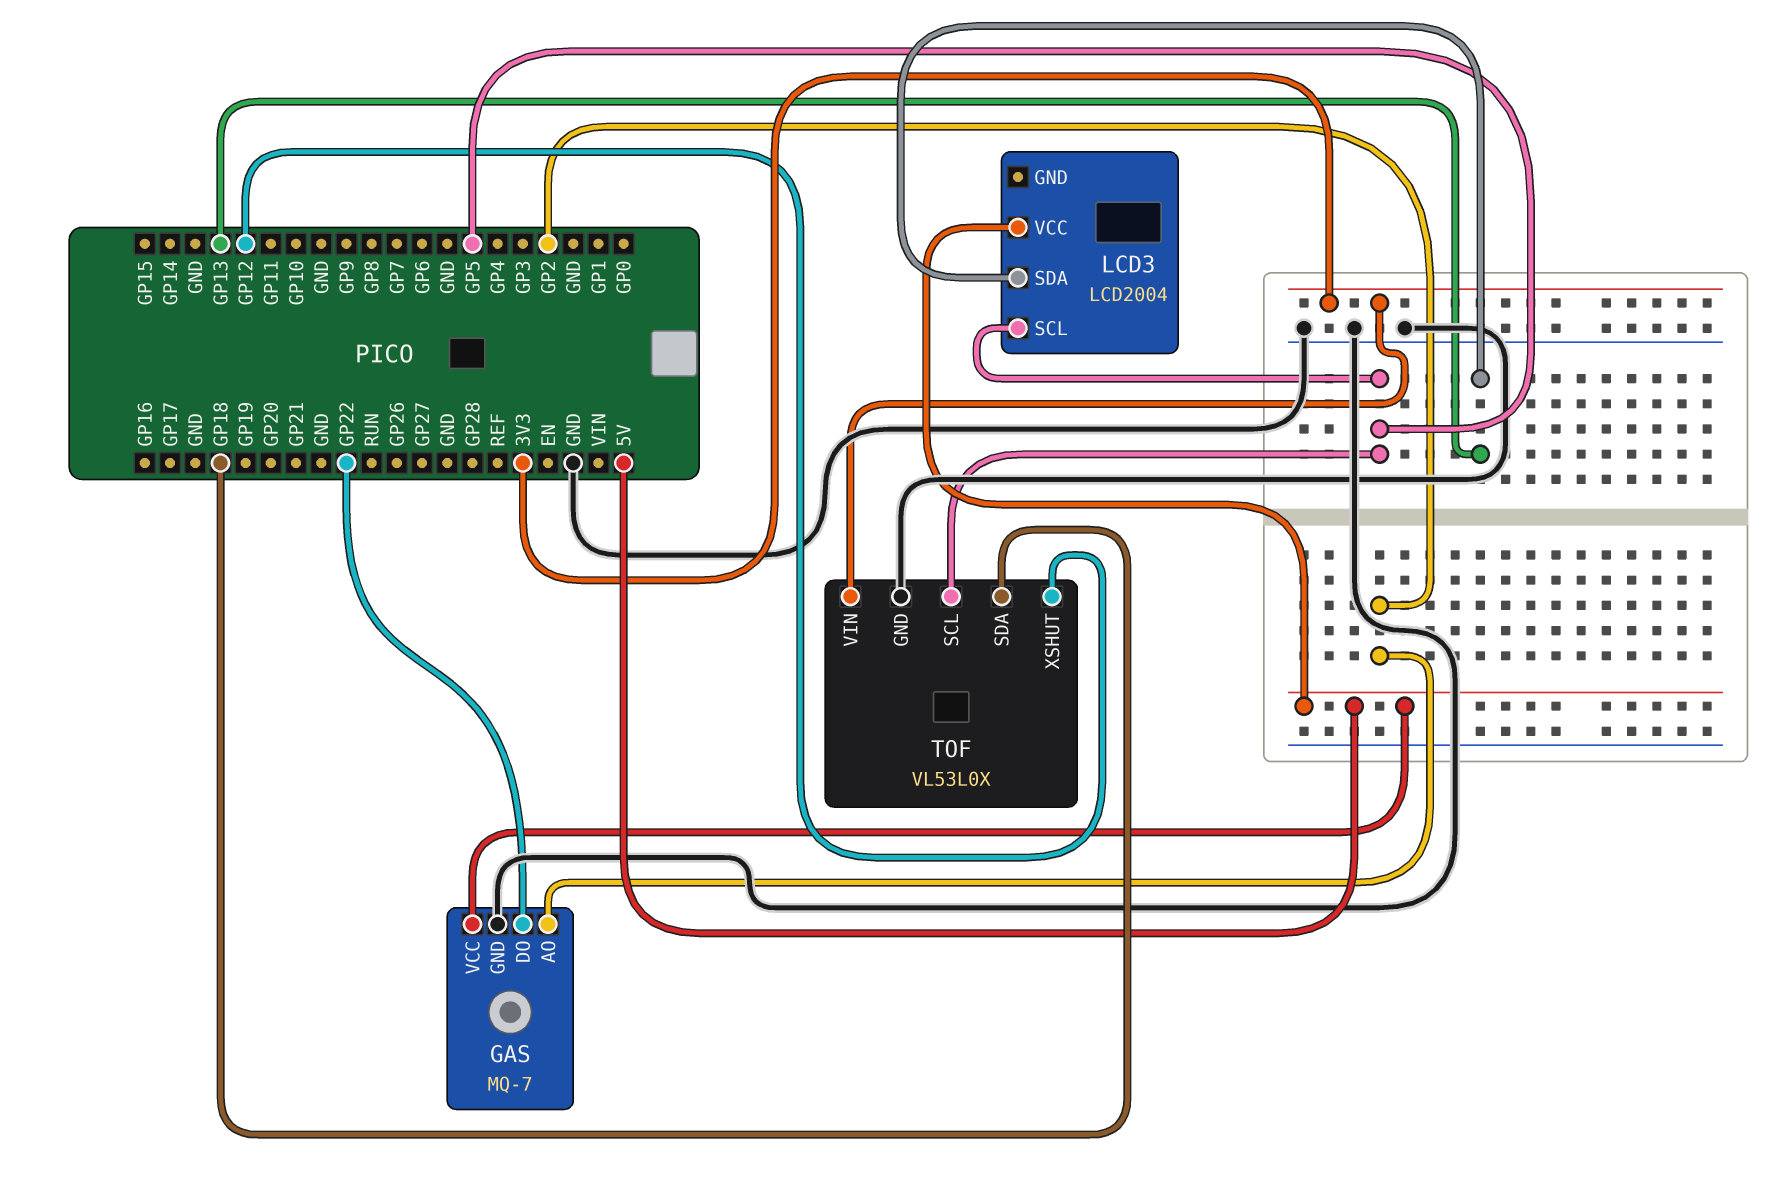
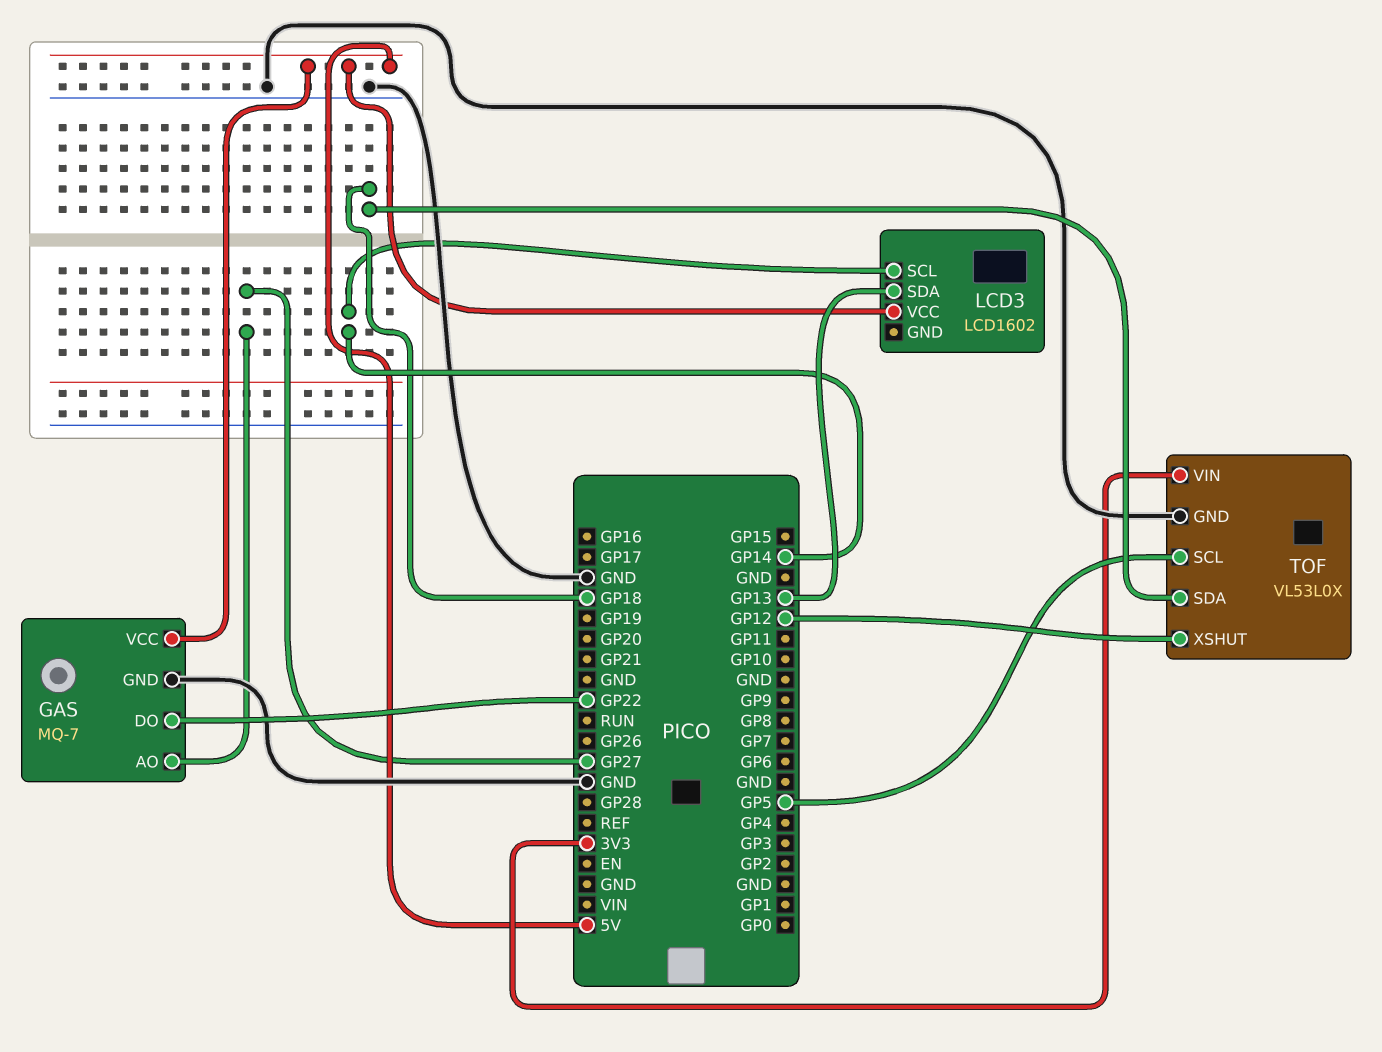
GAS pin AO: GP2 -> GP27
LCD3: LCD2004 -> LCD1602
LCD3 pin SCL: GP5 -> GP14

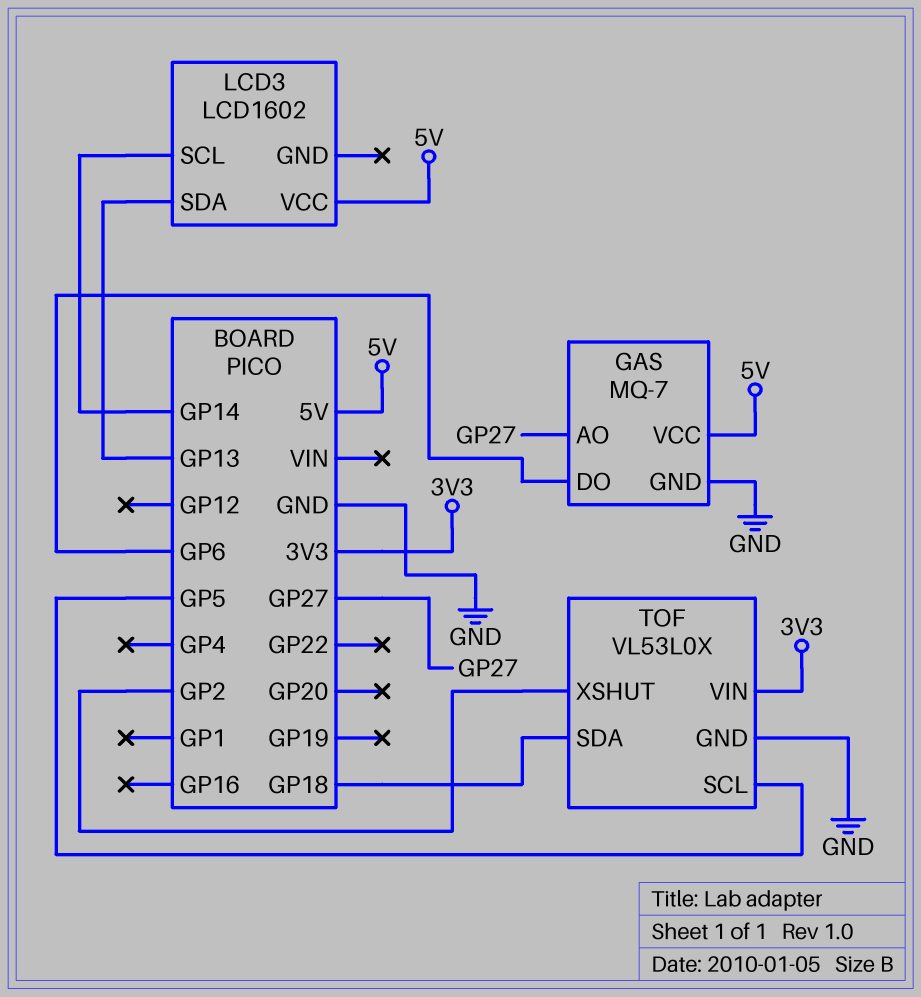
GAS pin DO: GP22 -> GP6
TOF pin XSHUT: GP12 -> GP2

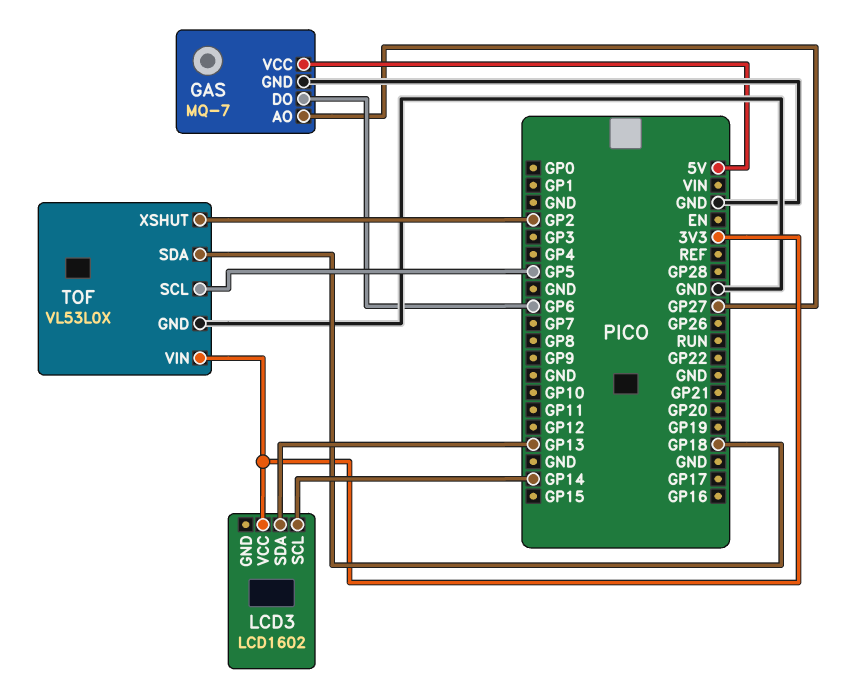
LCD3 pin VCC: 5V -> 3V3

